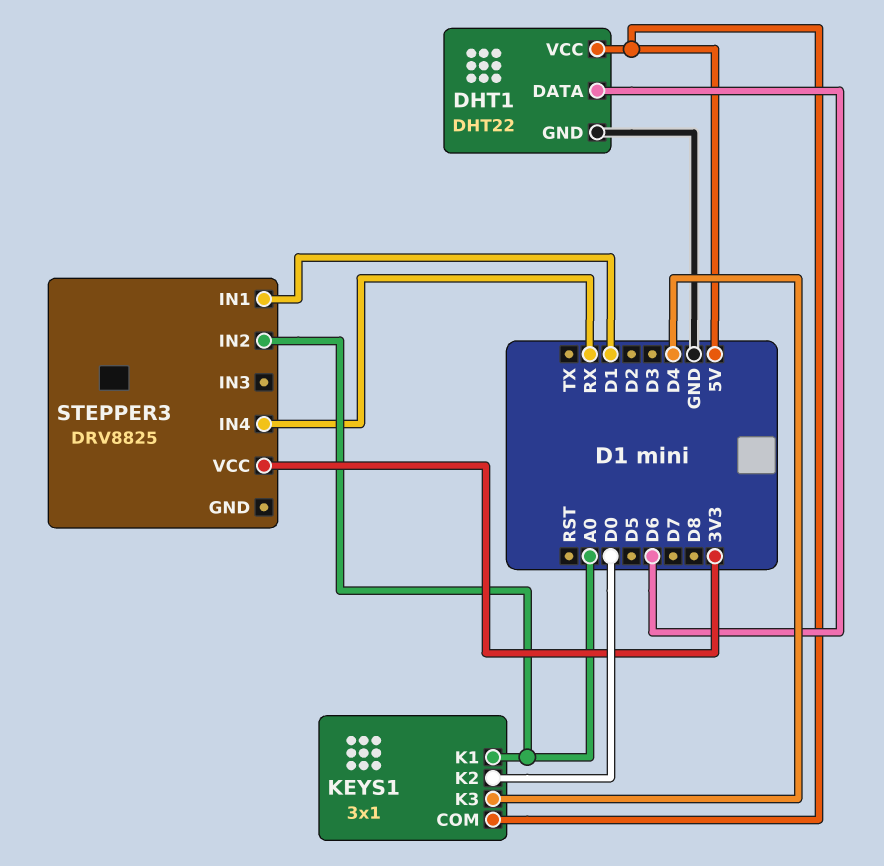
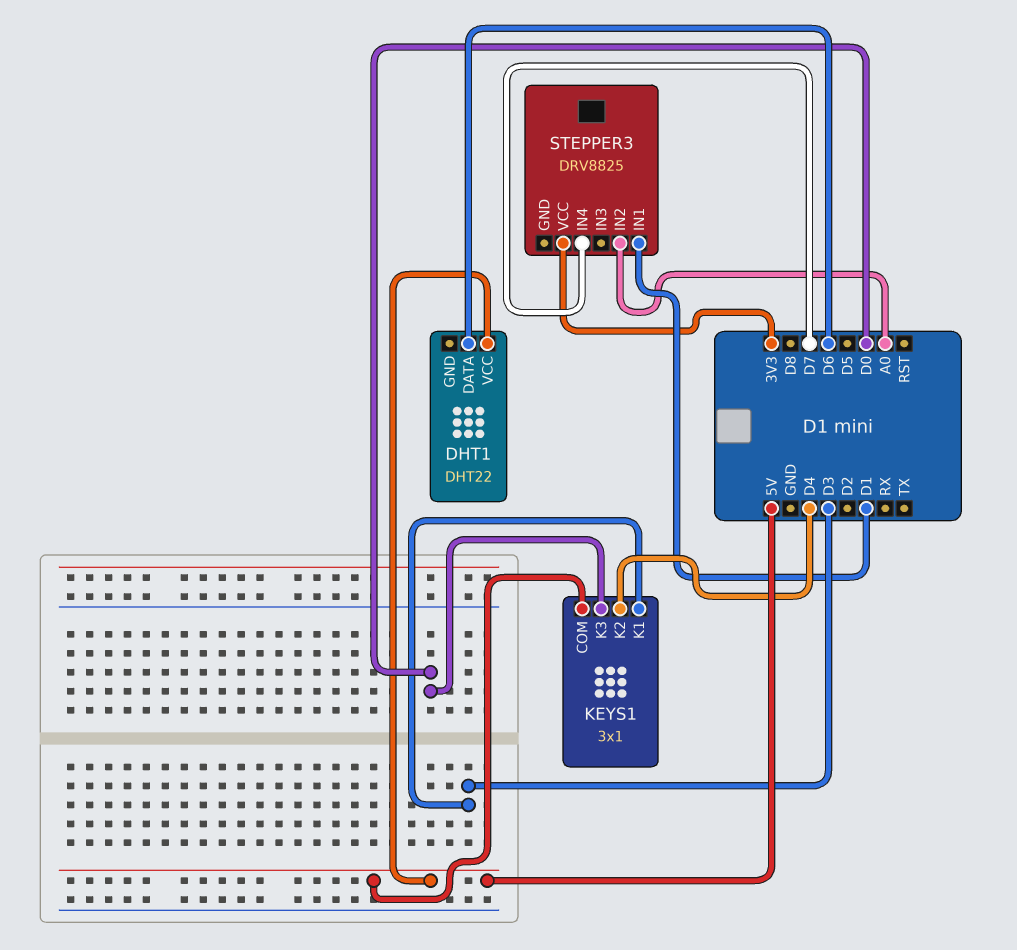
DHT1 pin GND: GND -> none
KEYS1 pin K1: A0 -> D3
KEYS1 pin K2: D0 -> D4
KEYS1 pin K3: D4 -> D0
STEPPER3 pin IN4: RX -> D7

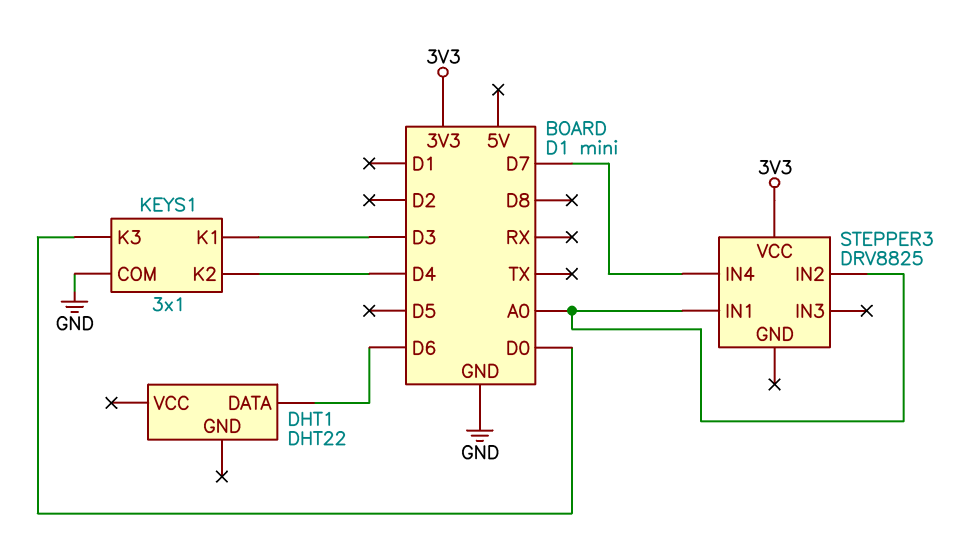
DHT1 pin VCC: 5V -> none
KEYS1 pin COM: 5V -> GND
STEPPER3 pin IN1: D1 -> A0

